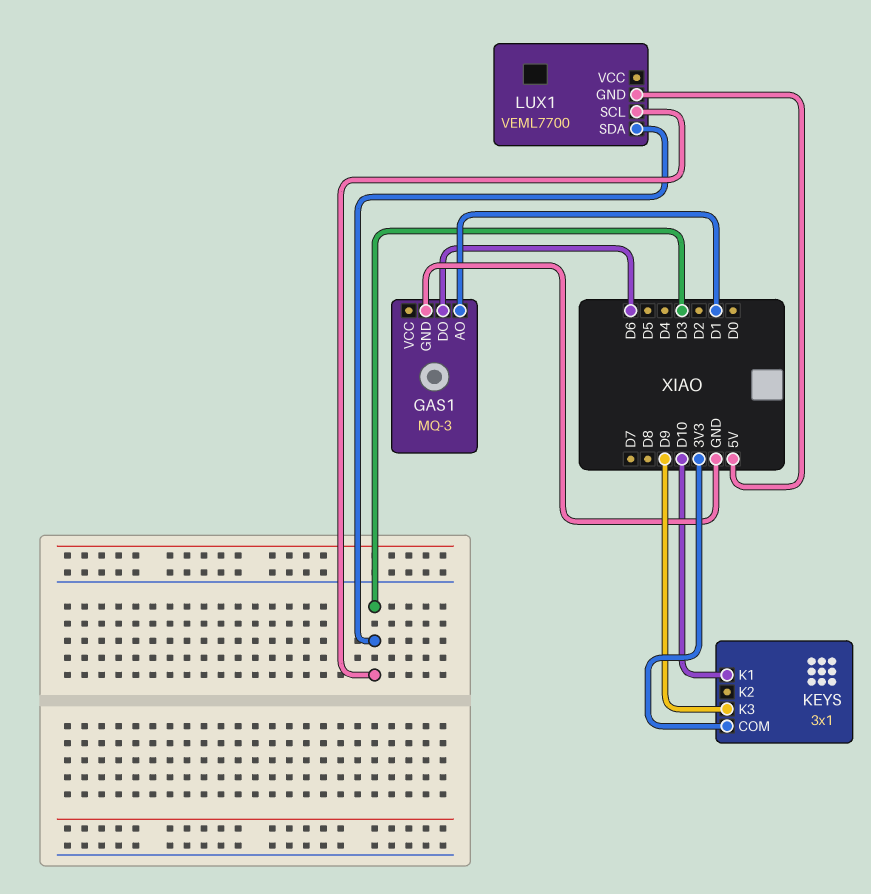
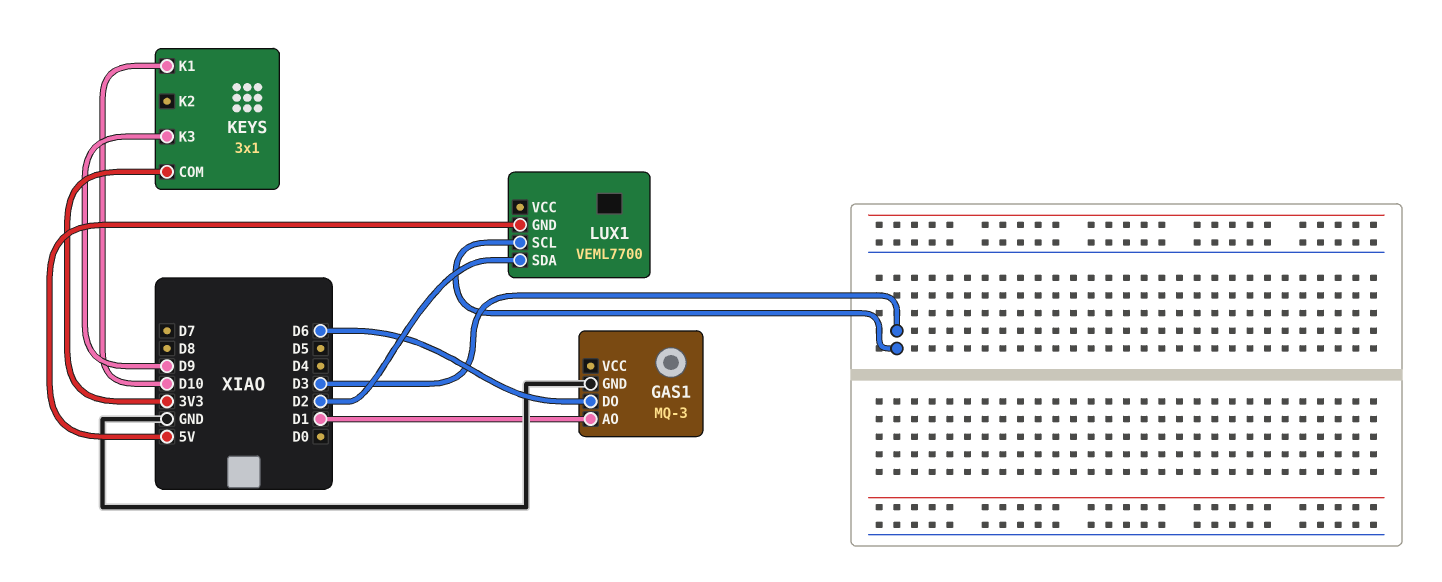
LUX1 pin SDA: D3 -> D2

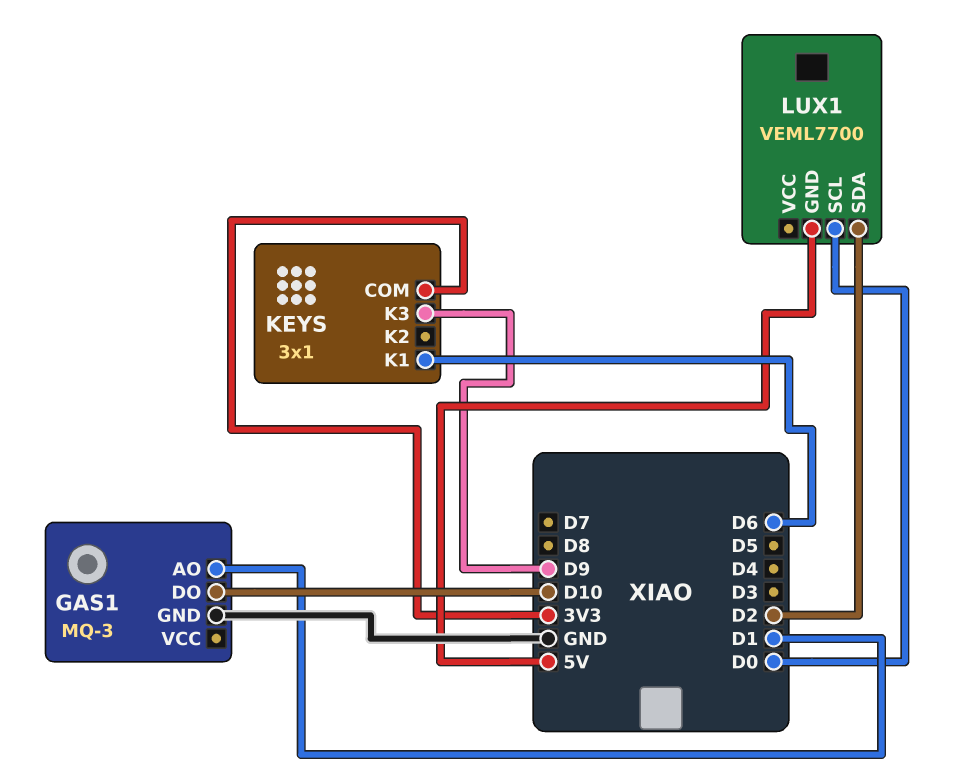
GAS1 pin DO: D6 -> D10
KEYS pin K1: D10 -> D6
LUX1 pin SCL: D3 -> D0

